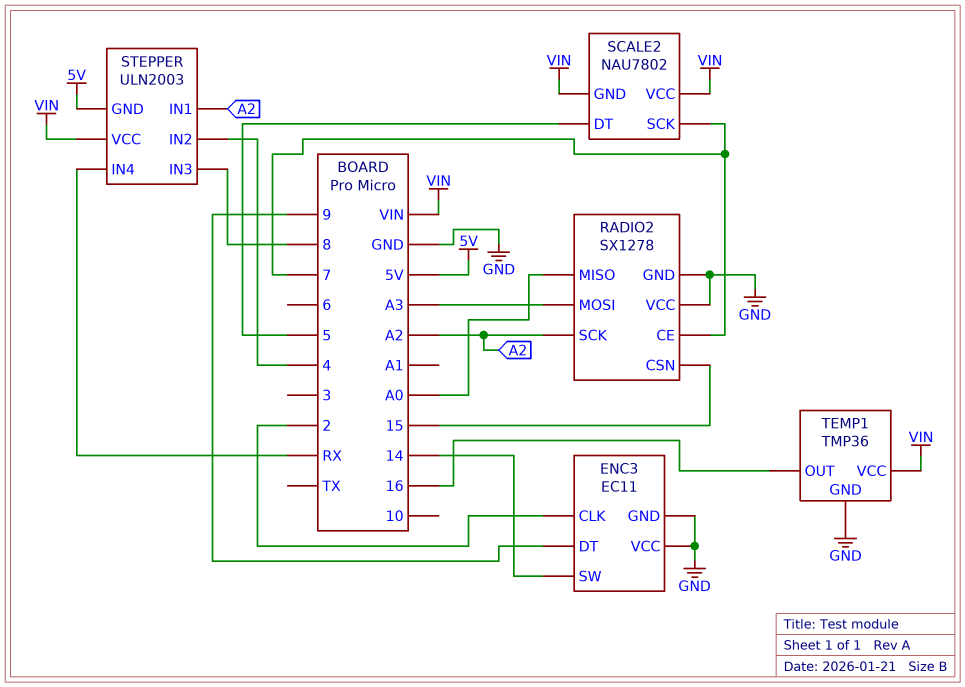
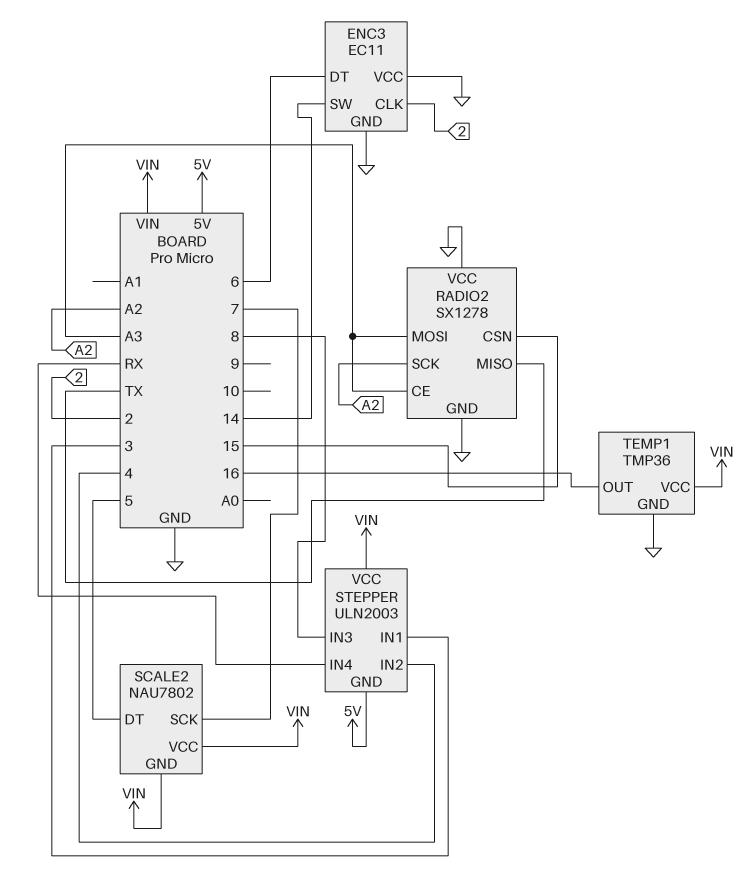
ENC3 pin DT: 9 -> 6
RADIO2 pin CE: 7 -> A3
RADIO2 pin MISO: A0 -> TX
STEPPER pin IN1: A2 -> 3

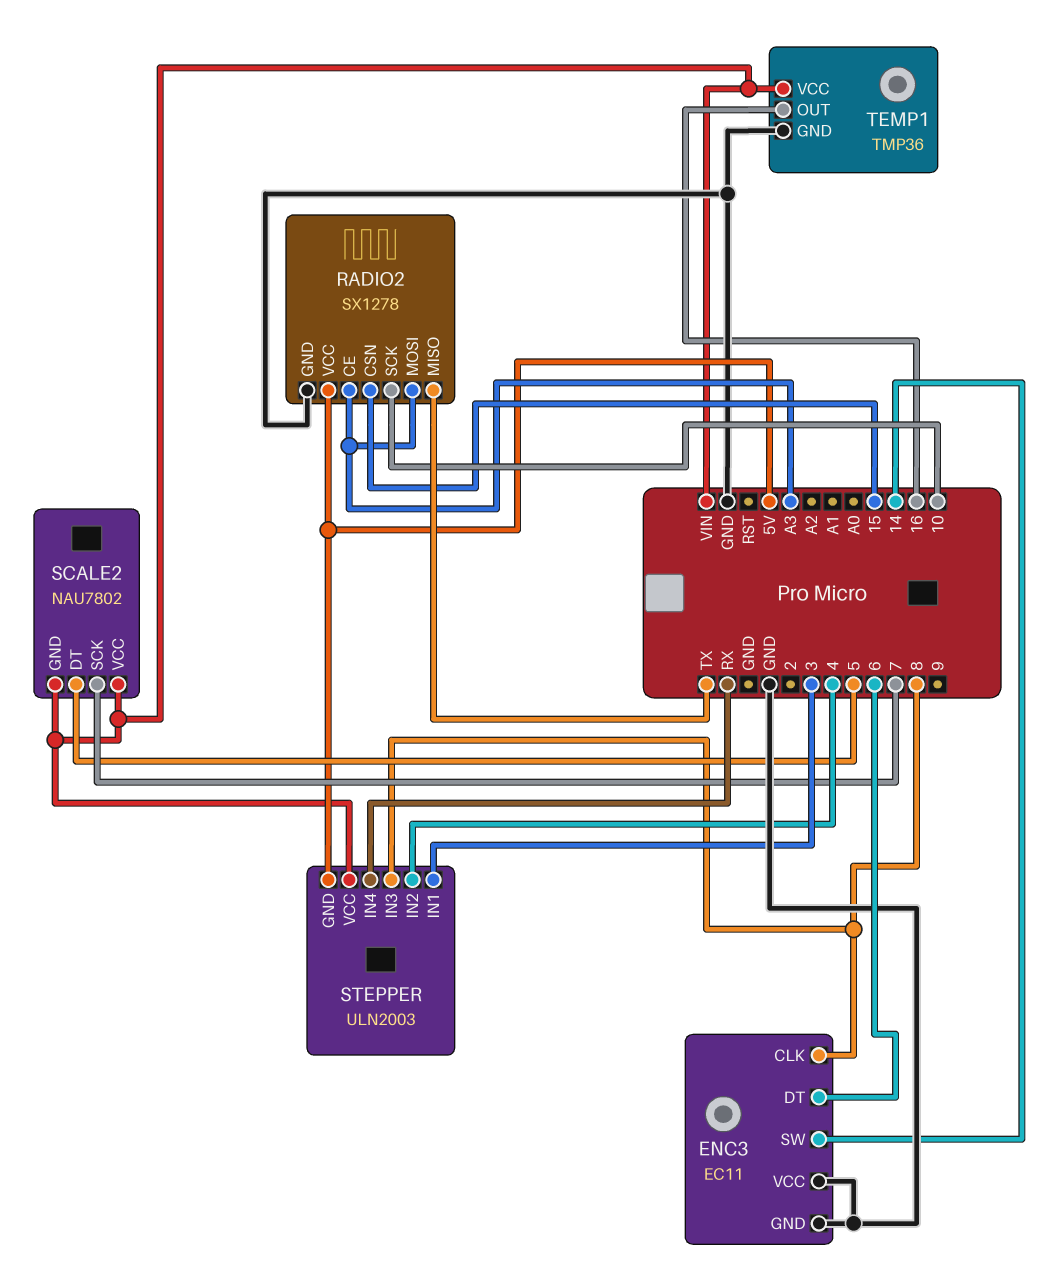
ENC3 pin CLK: 2 -> 8
RADIO2 pin SCK: A2 -> 10
RADIO2 pin VCC: GND -> 5V

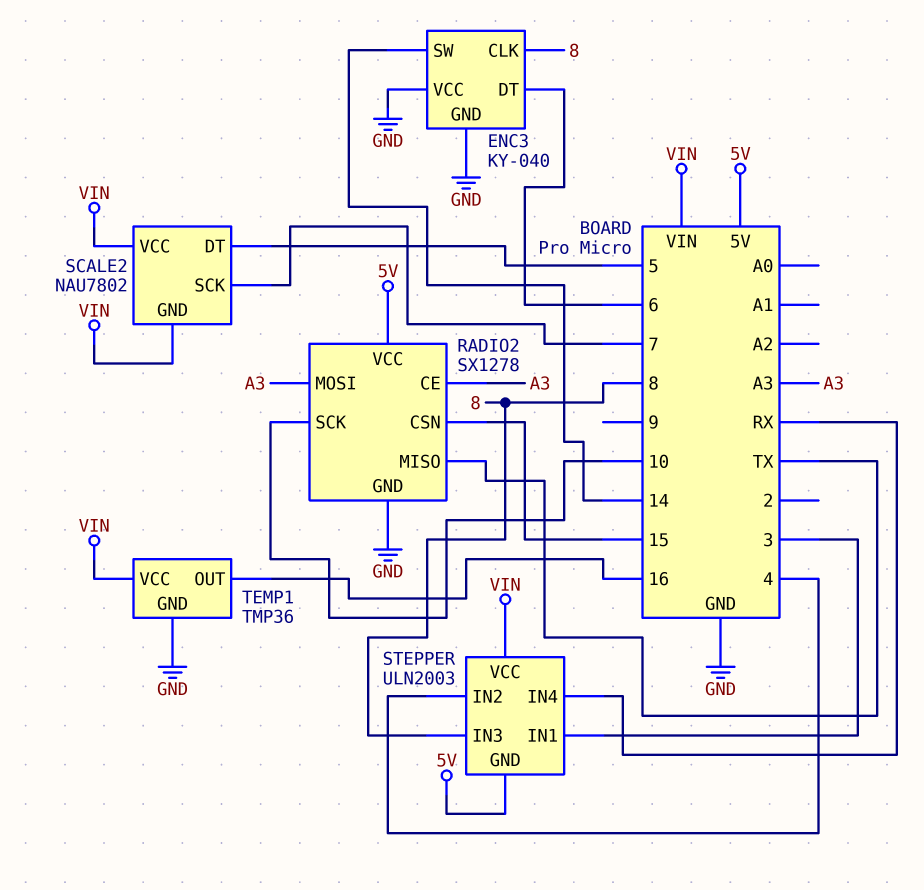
ENC3: EC11 -> KY-040

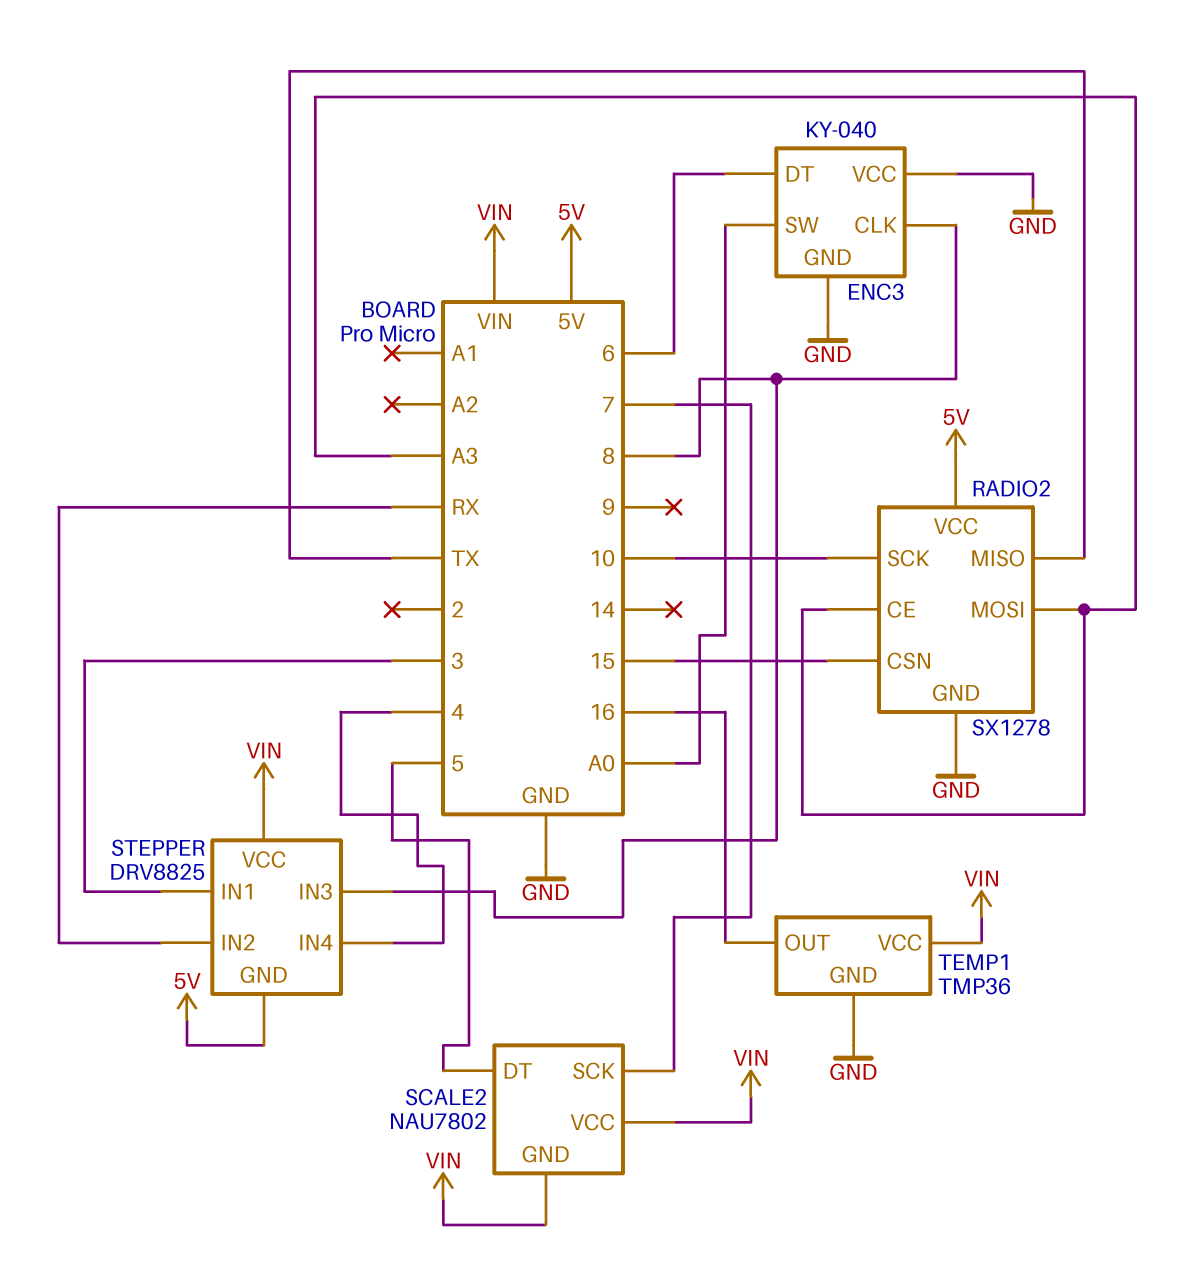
ENC3 pin SW: 14 -> A0
STEPPER: ULN2003 -> DRV8825
STEPPER pin IN2: 4 -> RX
STEPPER pin IN4: RX -> 4

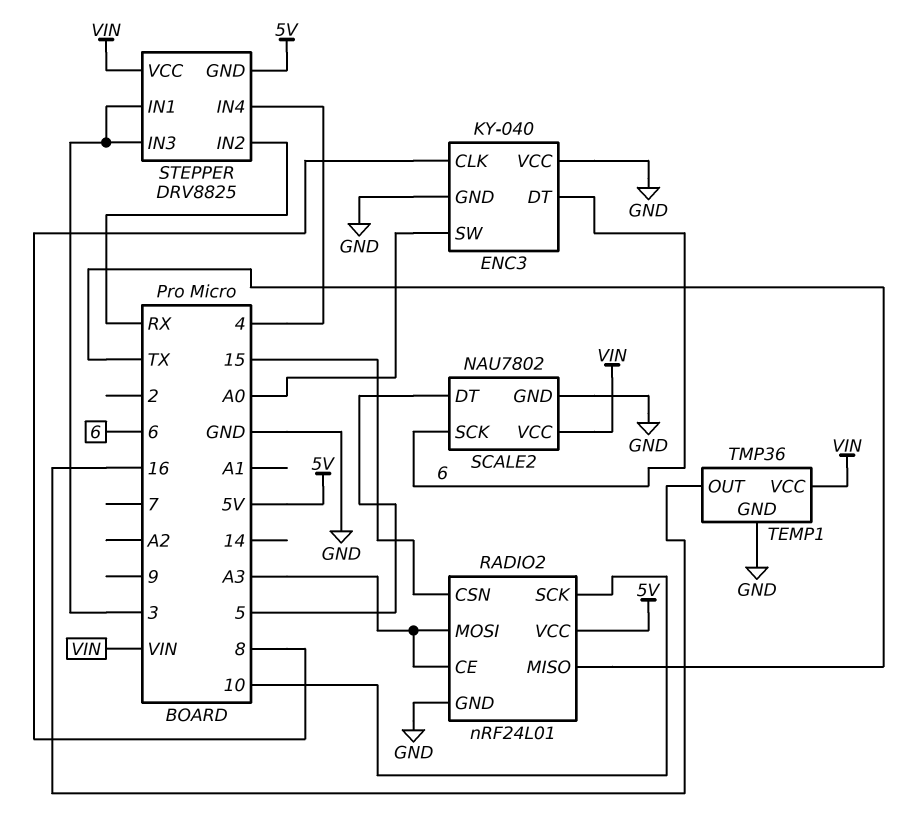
RADIO2: SX1278 -> nRF24L01
SCALE2 pin GND: VIN -> GND
SCALE2 pin SCK: 7 -> 6
STEPPER pin IN3: 8 -> 3

